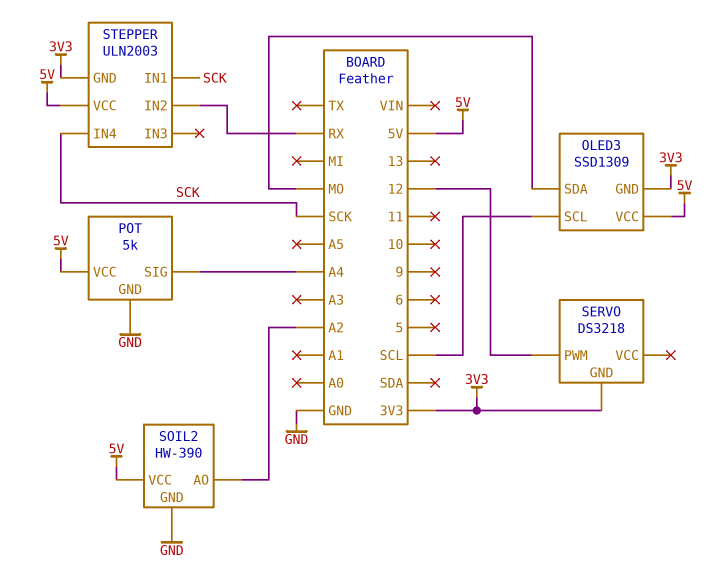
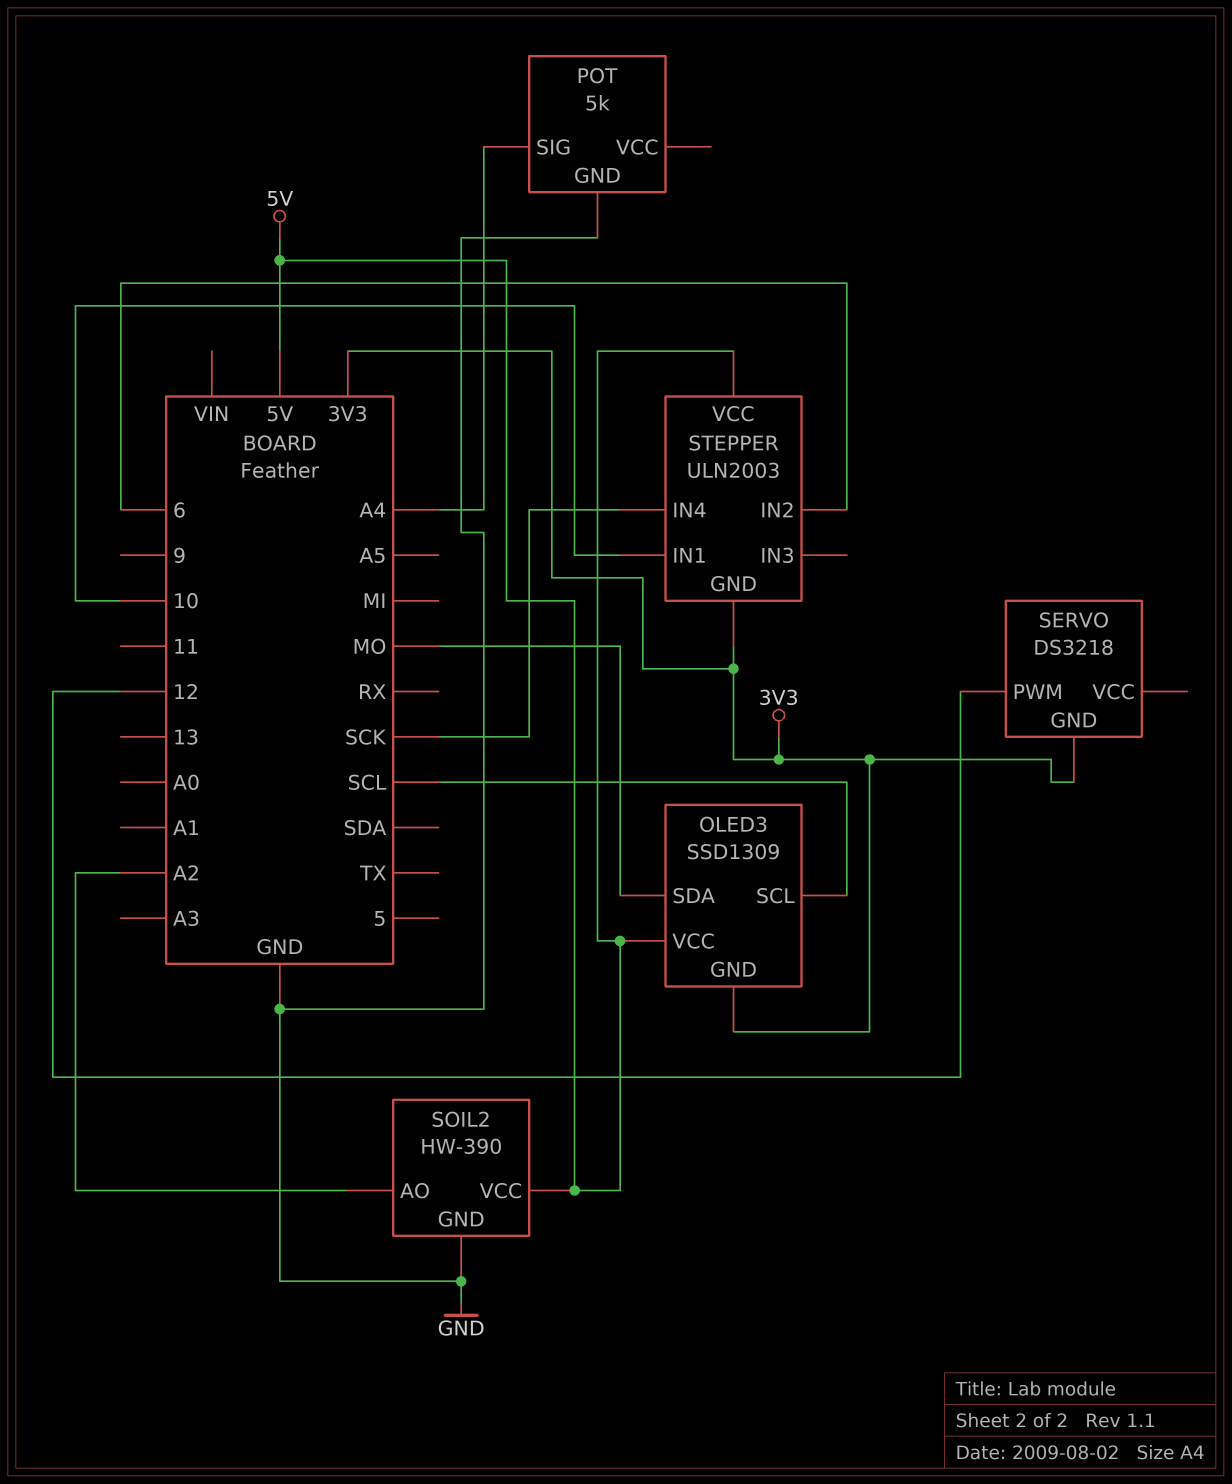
POT pin VCC: 5V -> none
STEPPER pin IN1: SCK -> 10
STEPPER pin IN2: RX -> 6

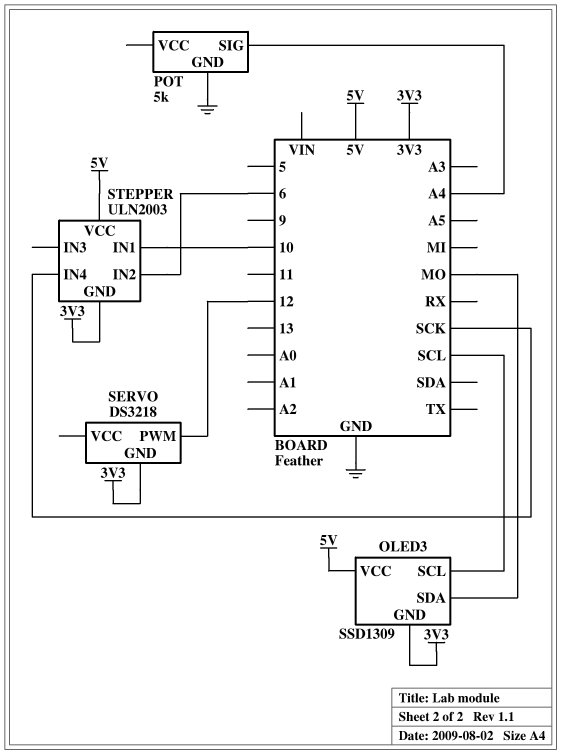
SOIL2: HW-390 -> none
SOIL2 pin AO: A2 -> none
SOIL2 pin GND: GND -> none
SOIL2 pin VCC: 5V -> none

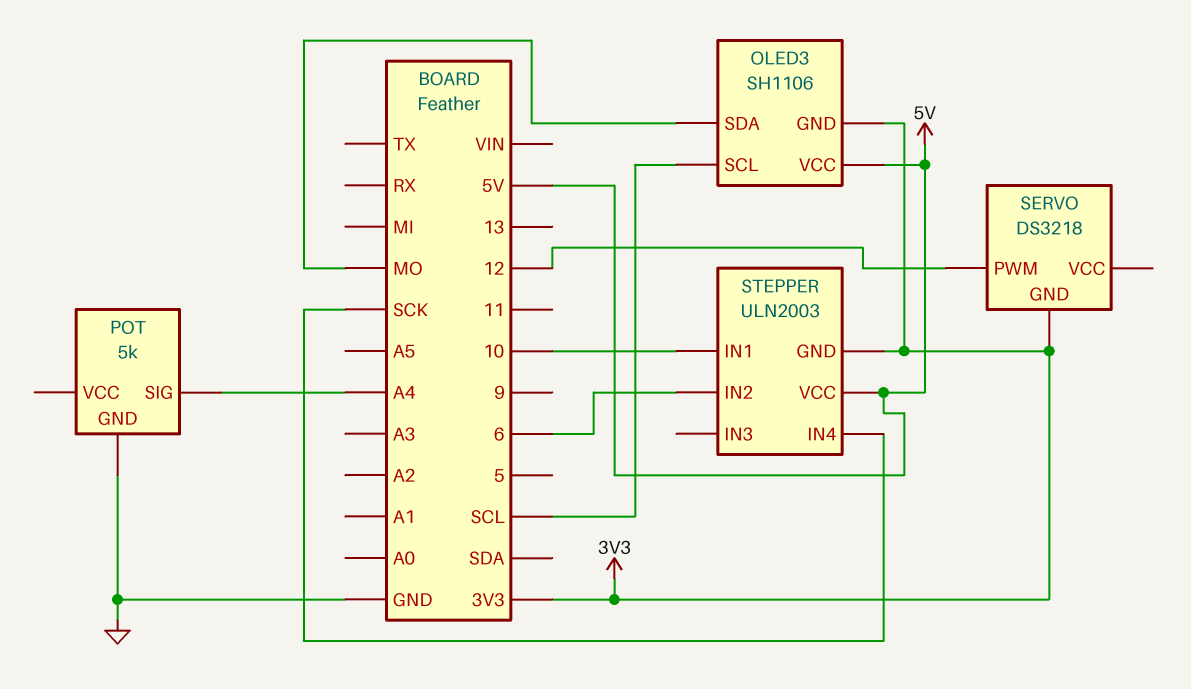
OLED3: SSD1309 -> SH1106

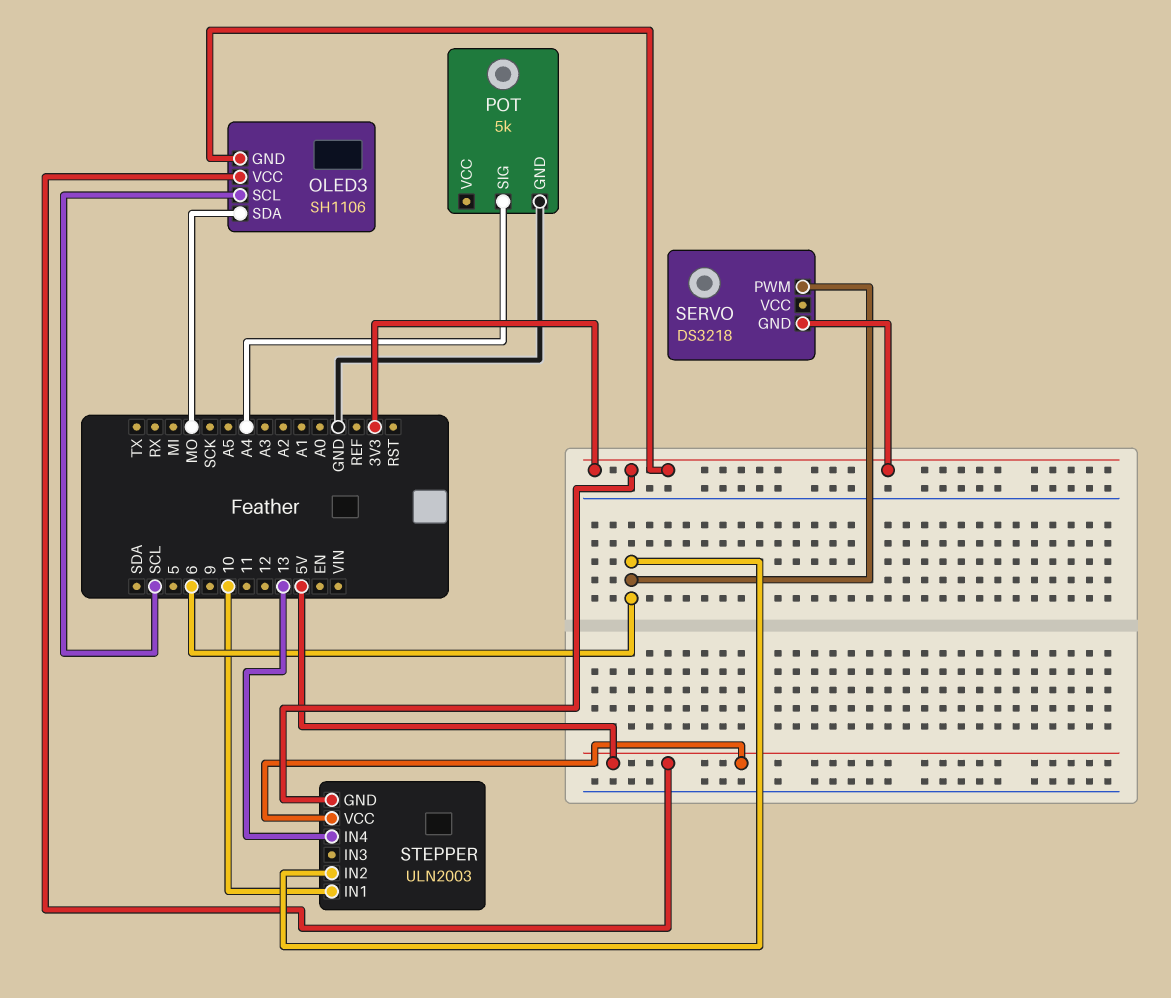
SERVO pin PWM: 12 -> 6
STEPPER pin IN4: SCK -> 13

